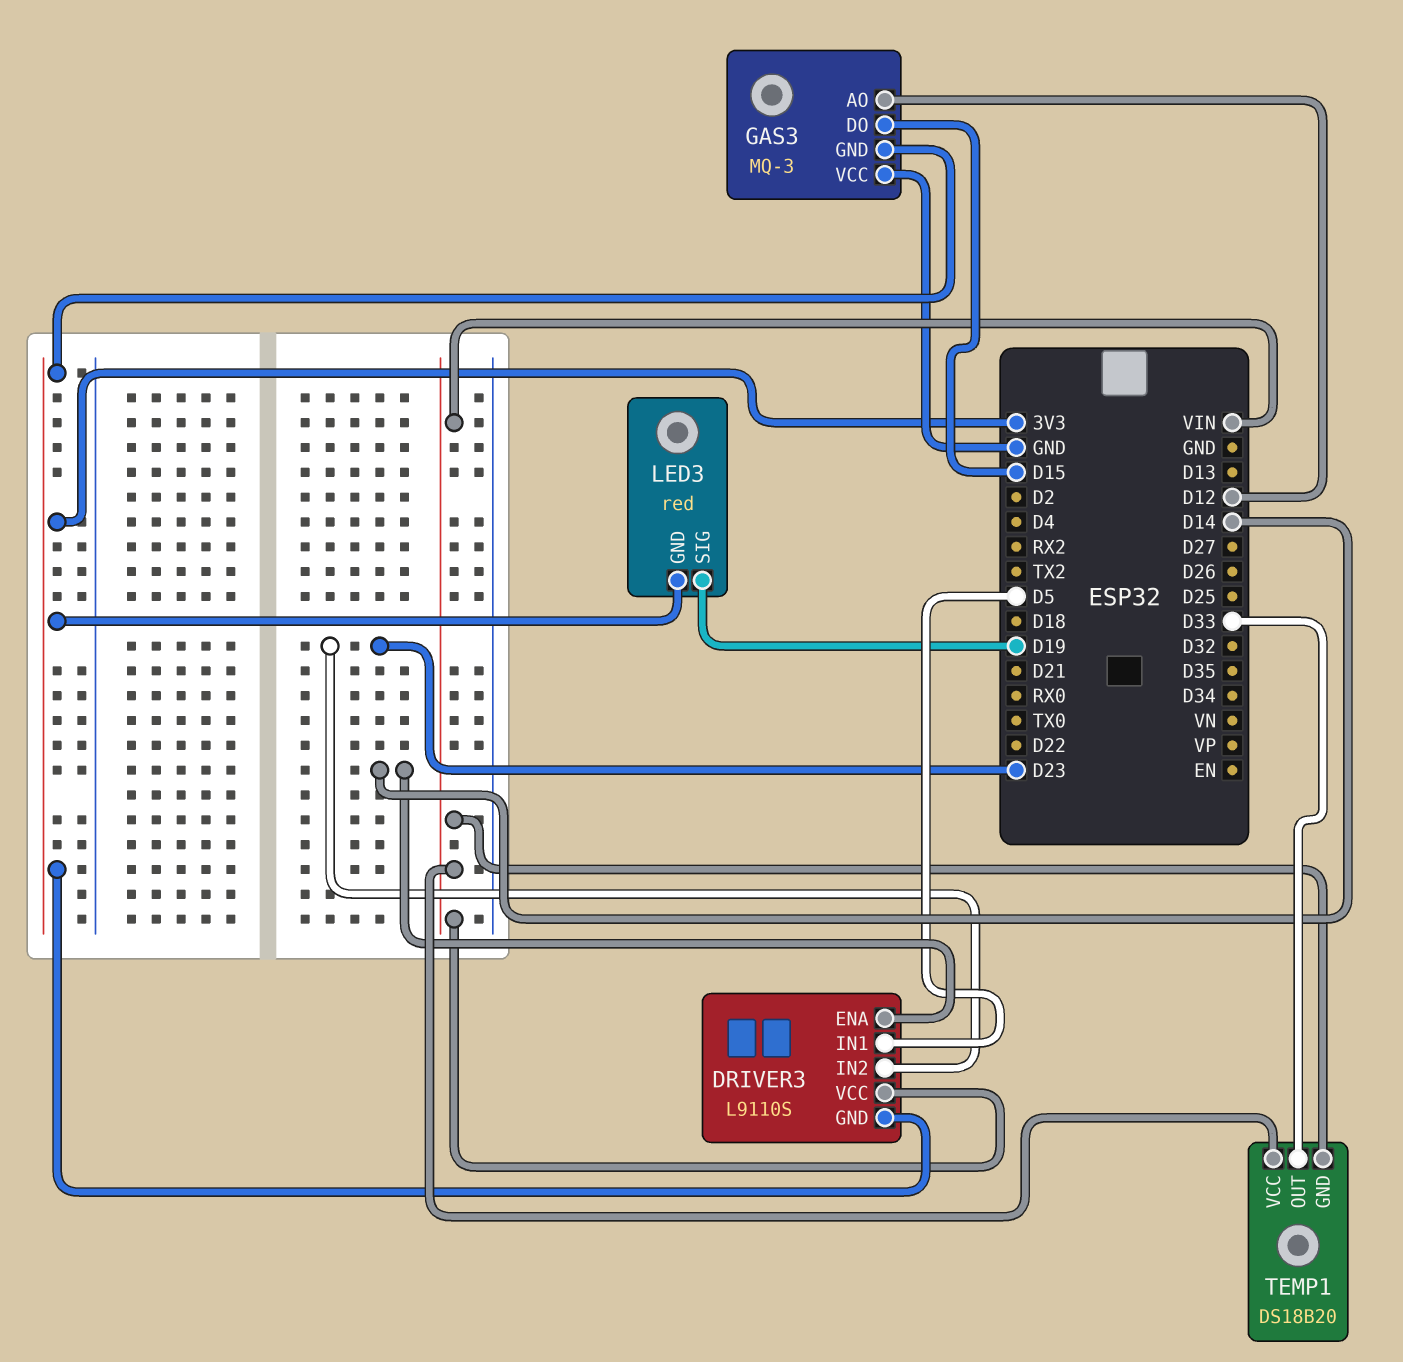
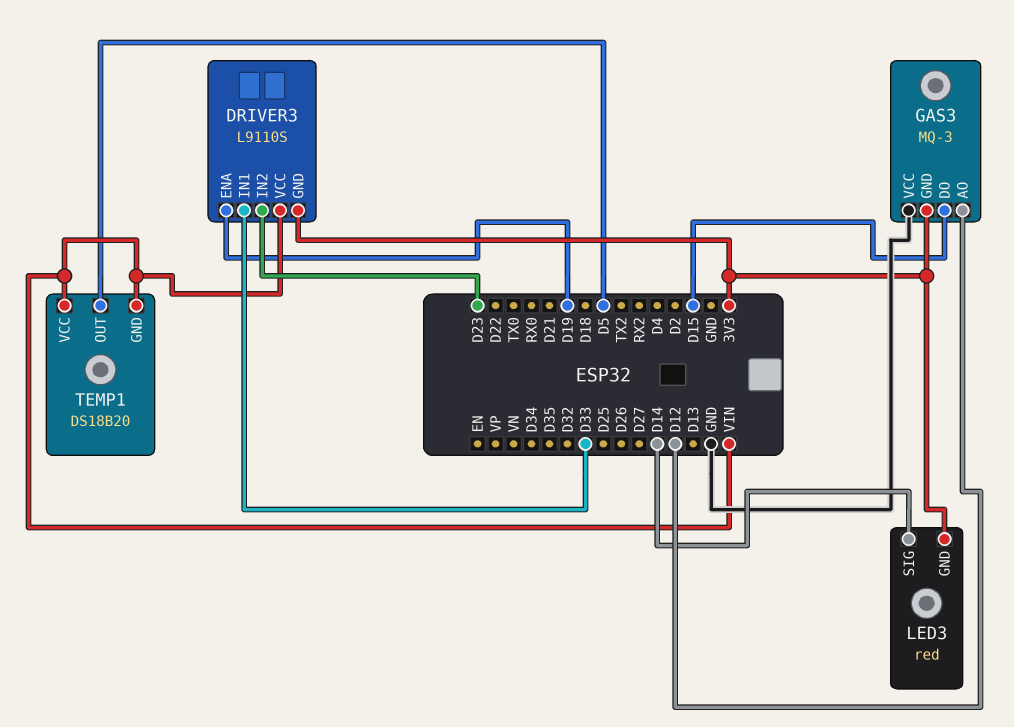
DRIVER3 pin ENA: D14 -> D19
DRIVER3 pin IN1: D5 -> D33
LED3 pin SIG: D19 -> D14
TEMP1 pin OUT: D33 -> D5

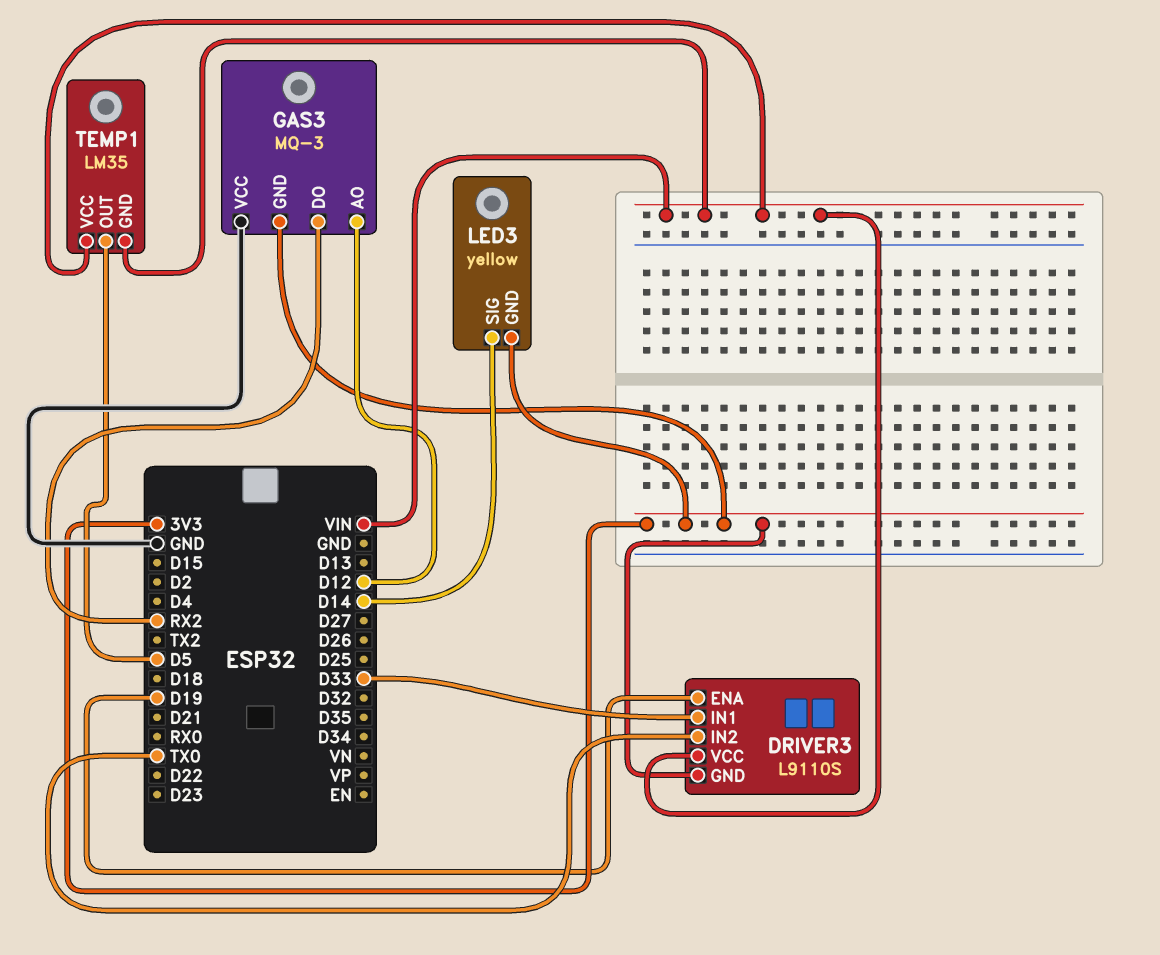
DRIVER3 pin IN2: D23 -> TX0
GAS3 pin DO: D15 -> RX2
LED3: red -> yellow
TEMP1: DS18B20 -> LM35

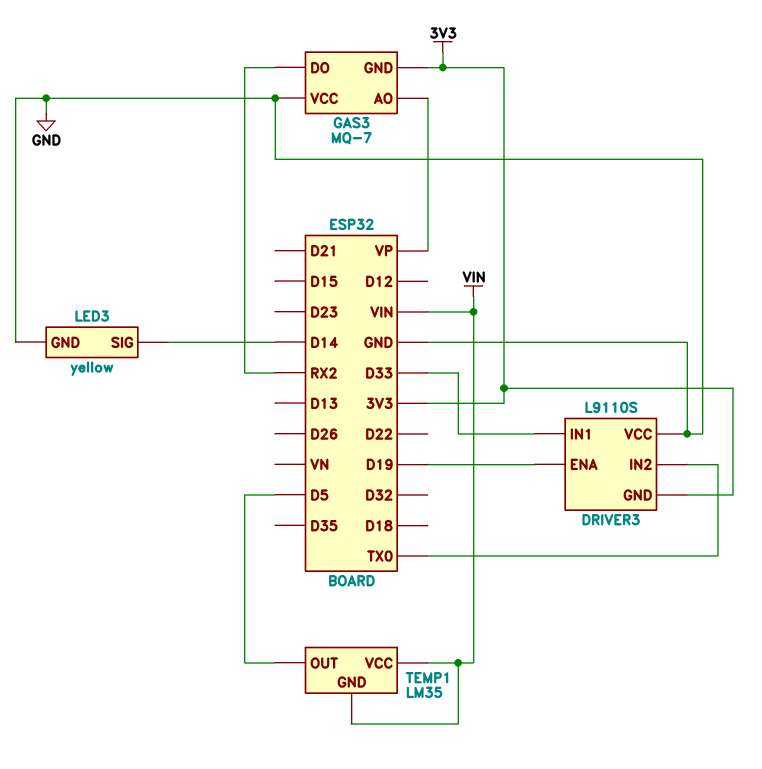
DRIVER3 pin VCC: VIN -> GND
GAS3: MQ-3 -> MQ-7
GAS3 pin AO: D12 -> VP
LED3 pin GND: 3V3 -> GND

